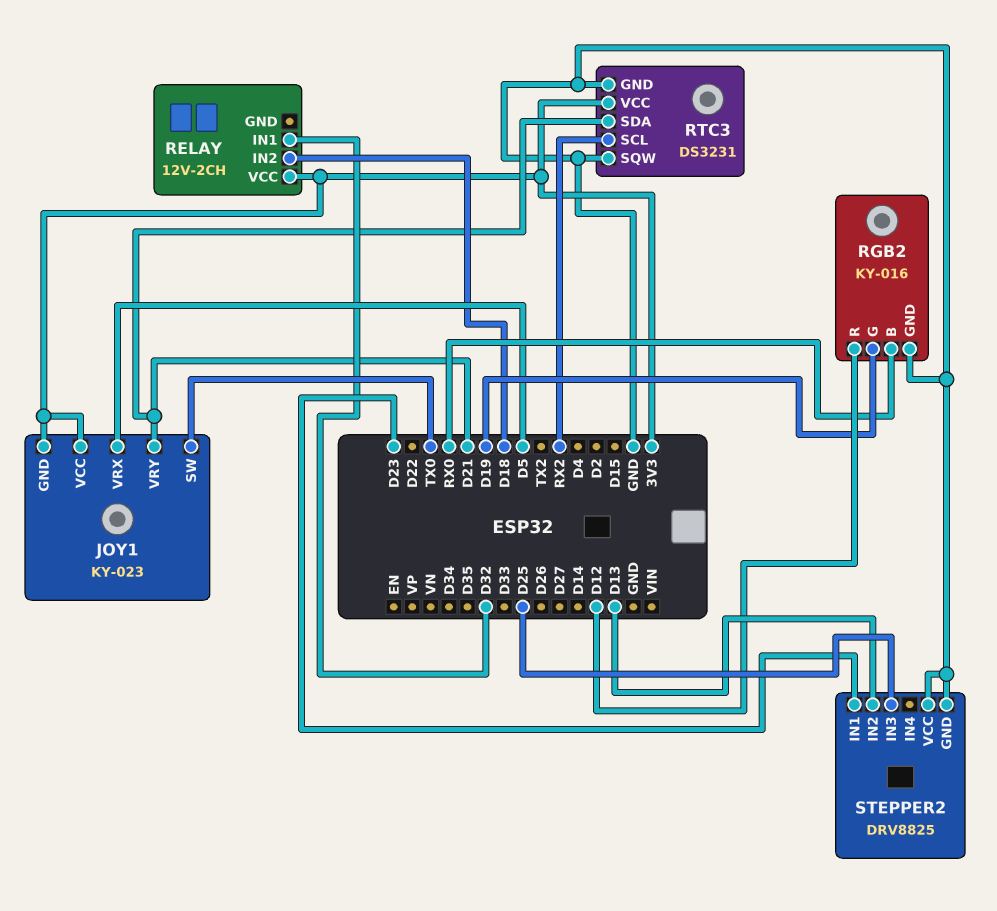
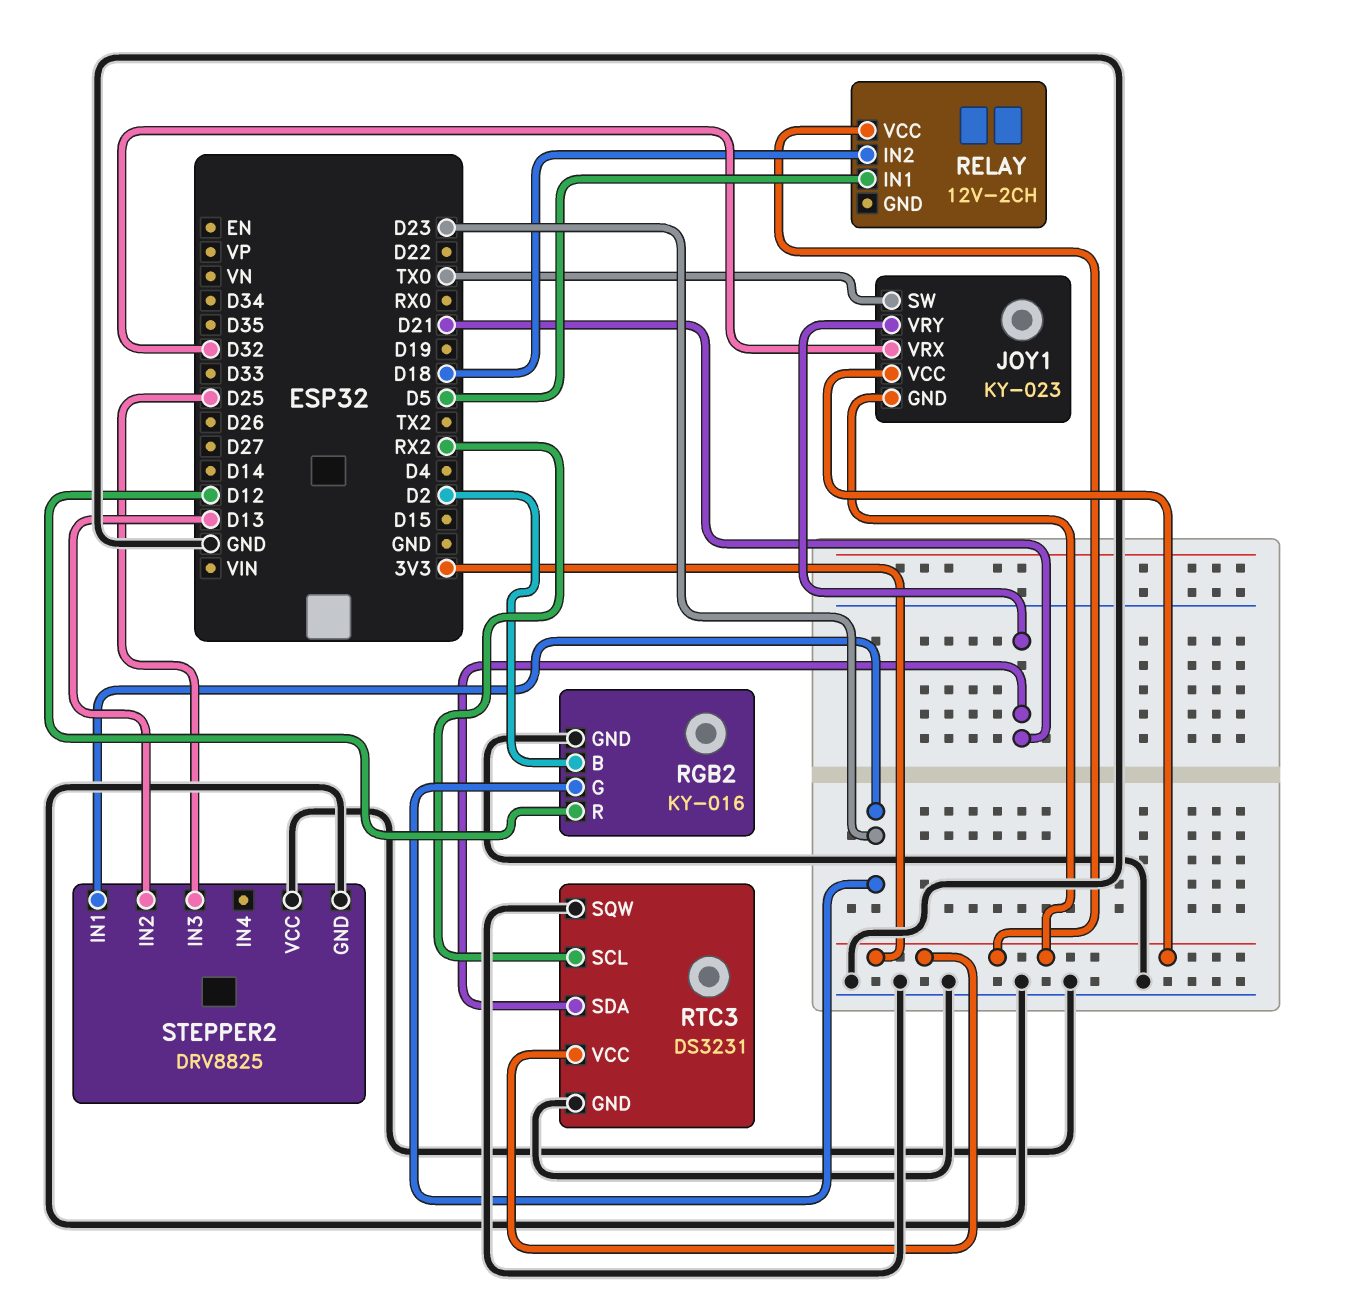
JOY1 pin VRX: D5 -> D32
RELAY pin IN1: D32 -> D5
RGB2 pin B: RX0 -> D2
RGB2 pin G: D19 -> D23

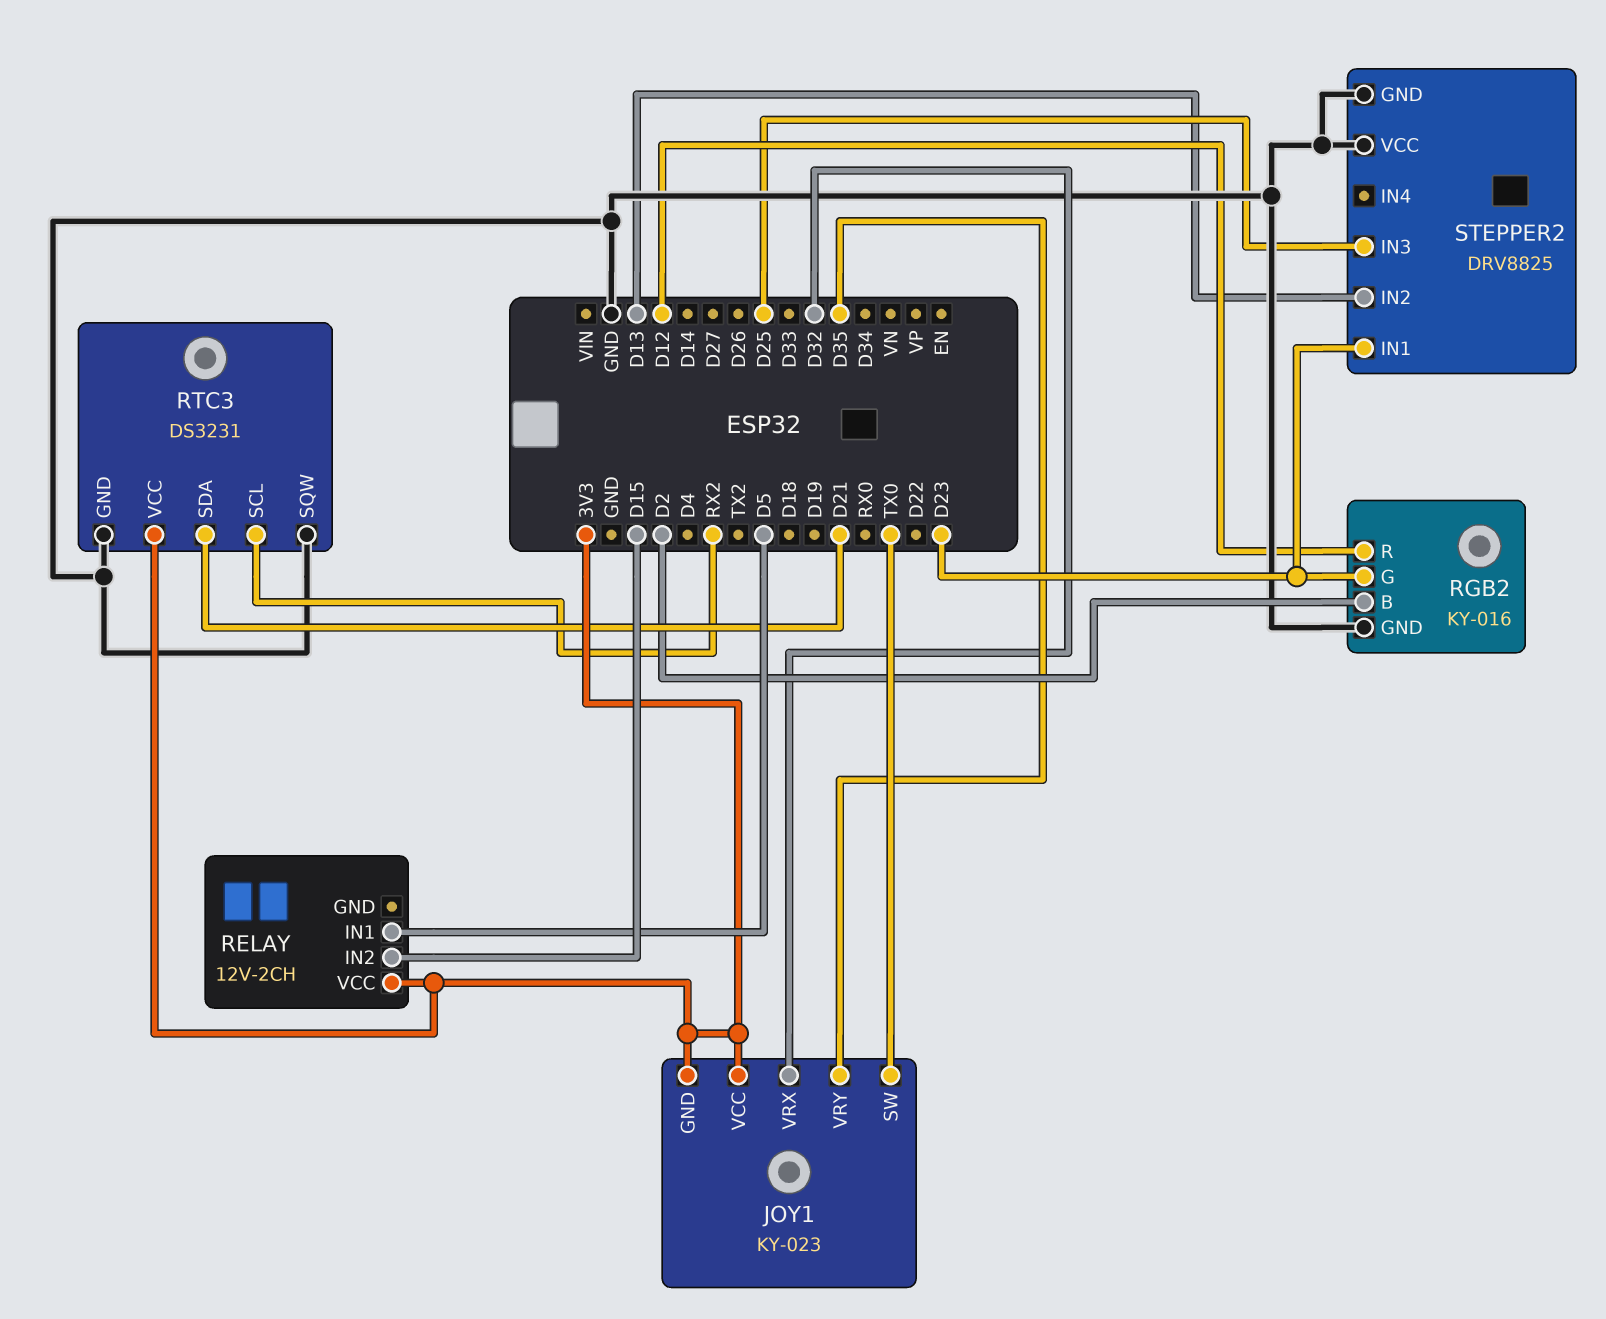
JOY1 pin VRY: D21 -> D35
RELAY pin IN2: D18 -> D15

